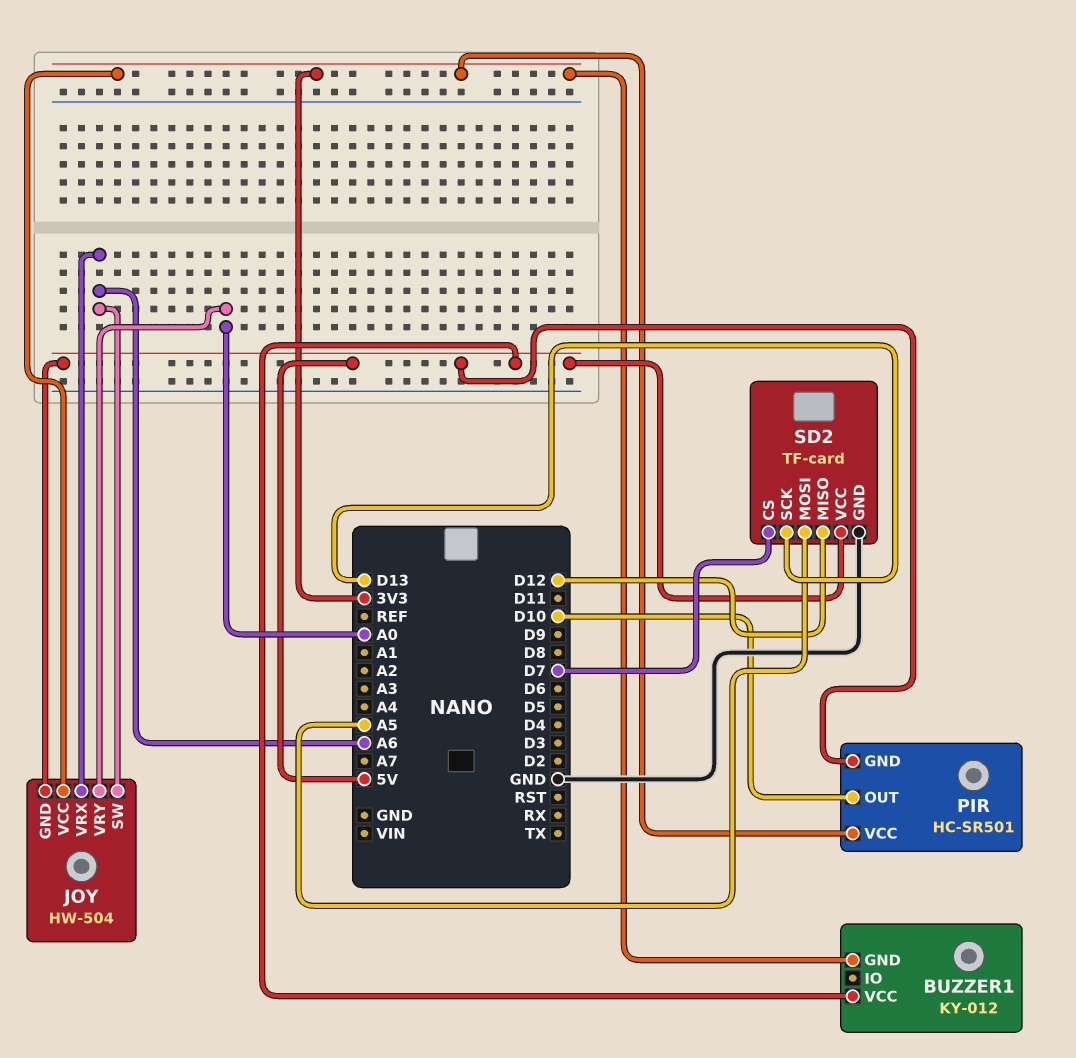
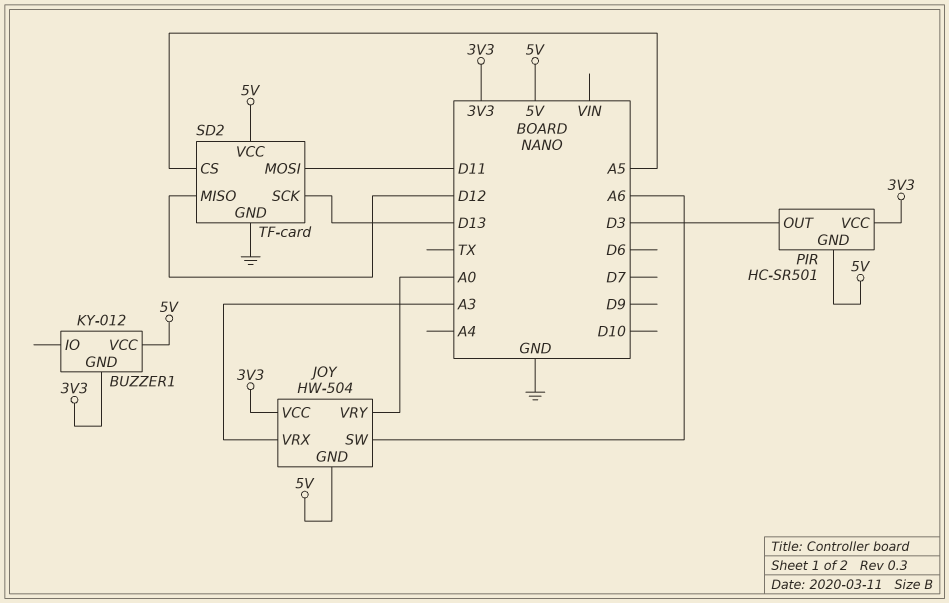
JOY pin VRX: A6 -> A3
PIR pin OUT: D10 -> D3
SD2 pin CS: D7 -> A5
SD2 pin MOSI: A5 -> D11

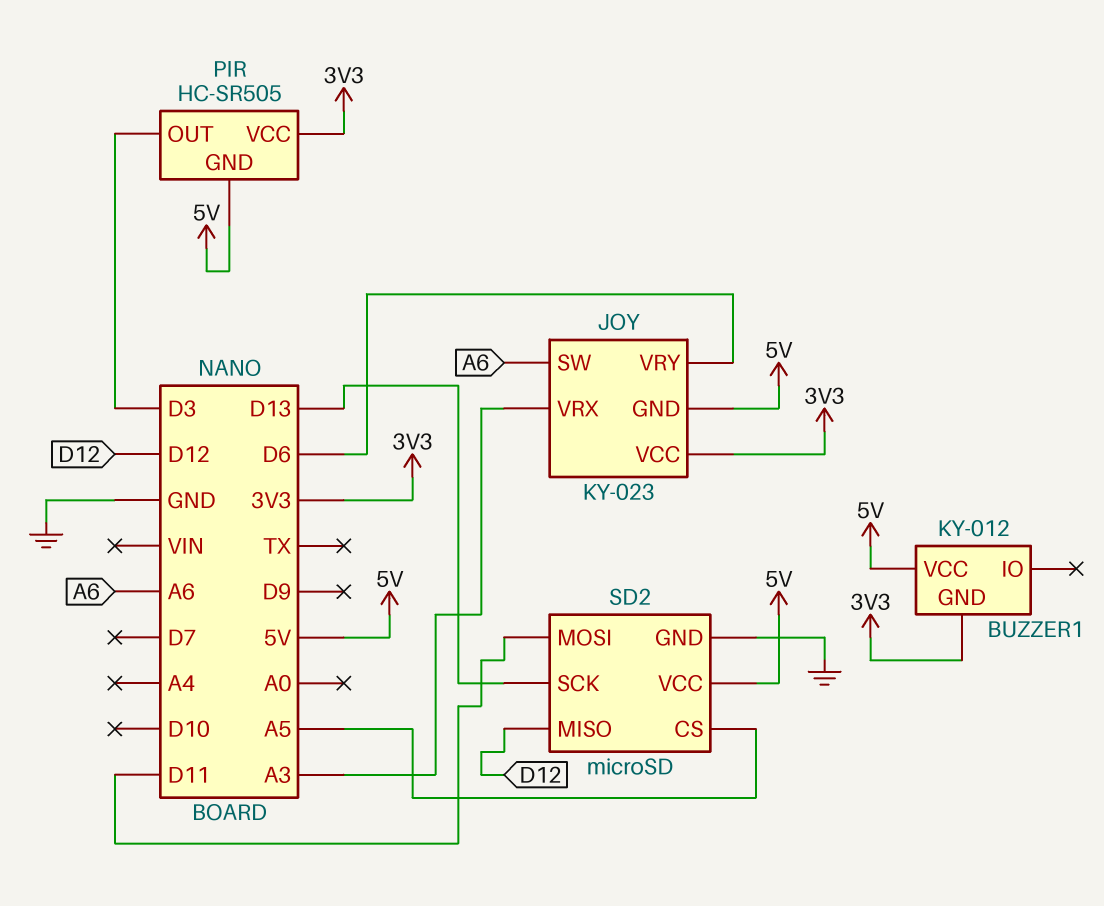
JOY: HW-504 -> KY-023
JOY pin VRY: A0 -> D6
PIR: HC-SR501 -> HC-SR505
SD2: TF-card -> microSD

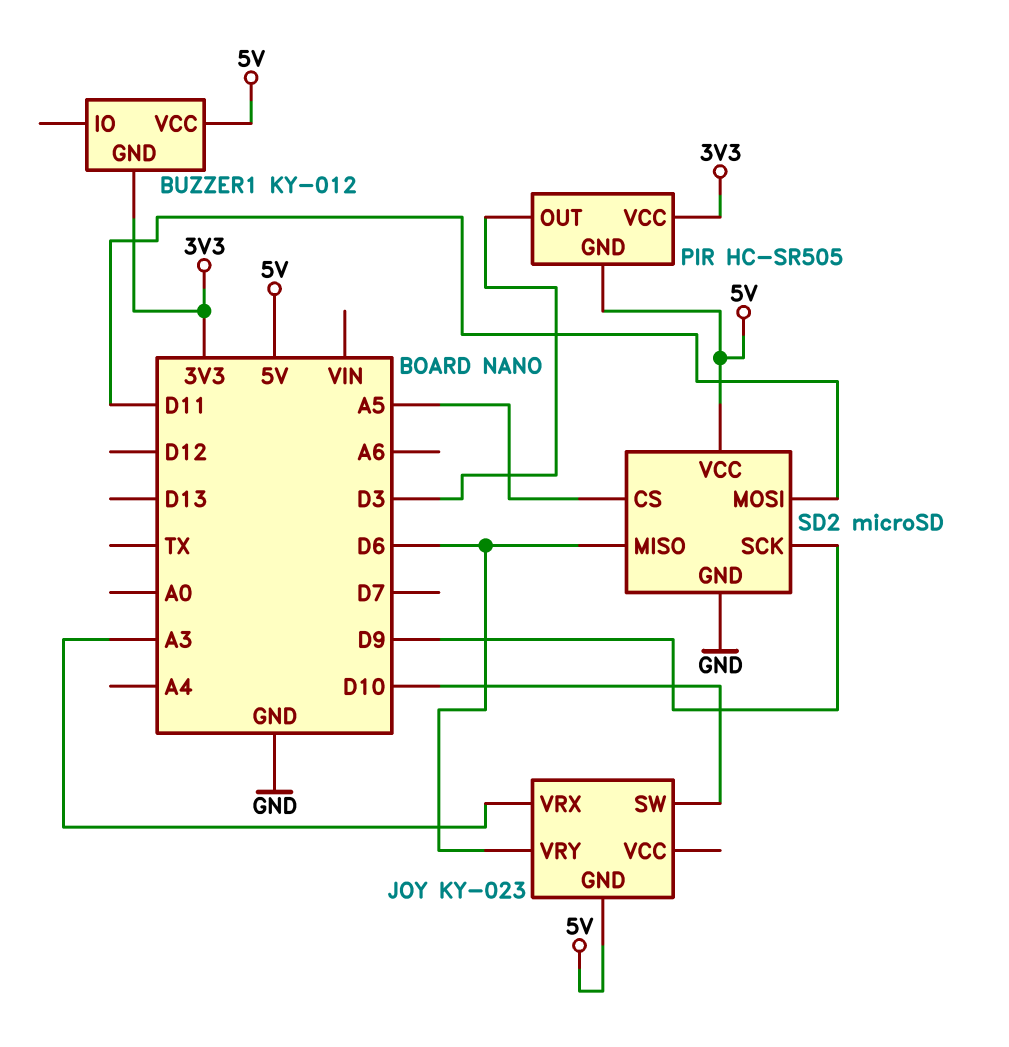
JOY pin SW: A6 -> D10
JOY pin VCC: 3V3 -> none
SD2 pin MISO: D12 -> D6
SD2 pin SCK: D13 -> D9

